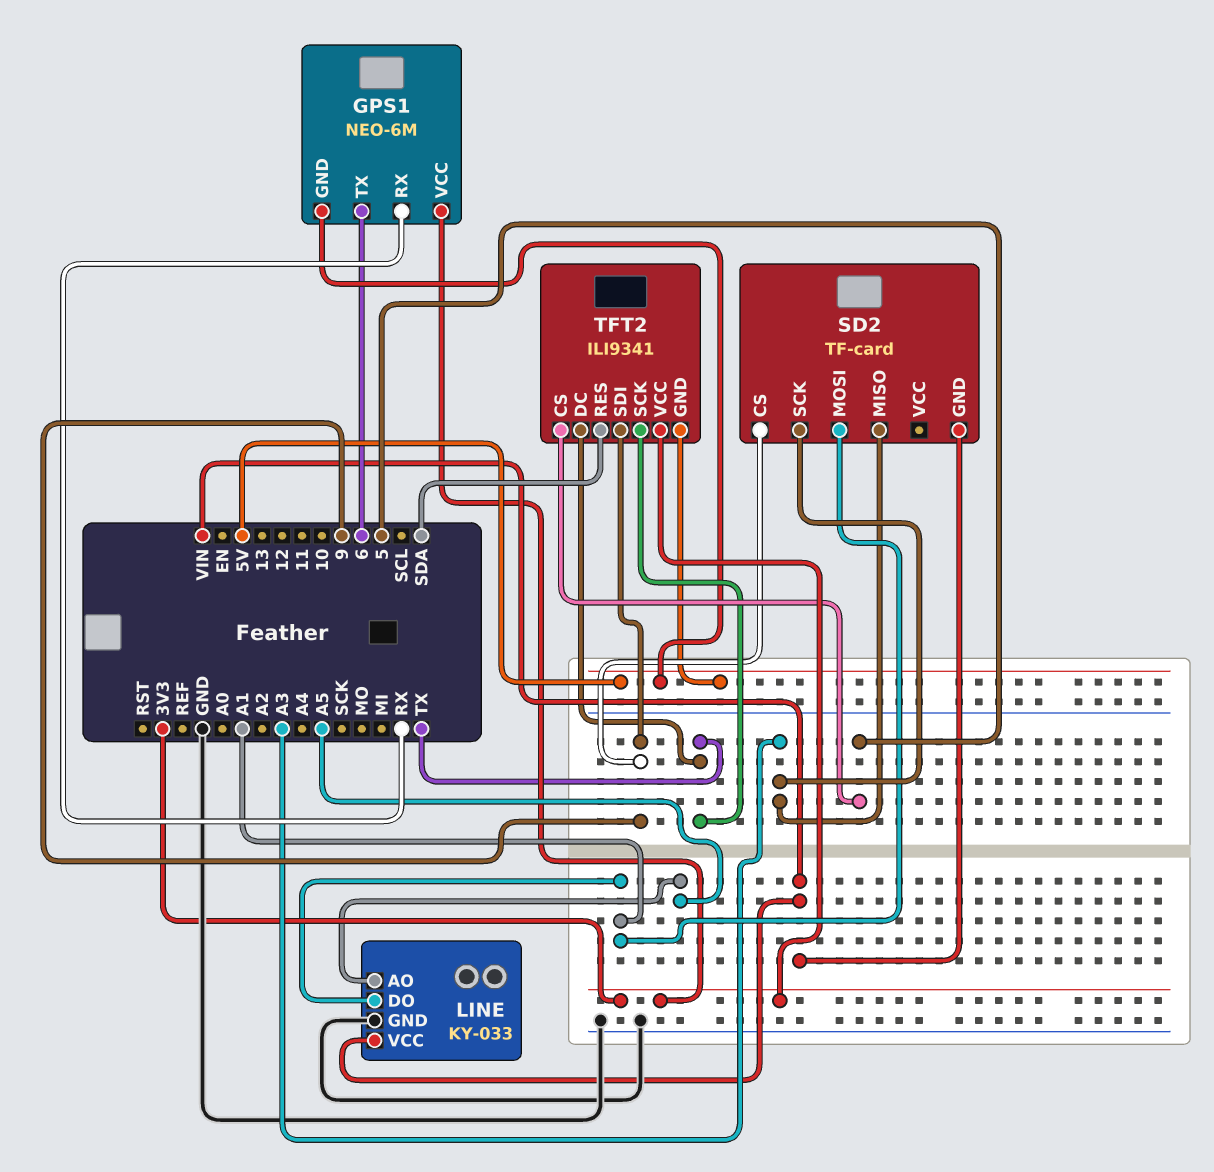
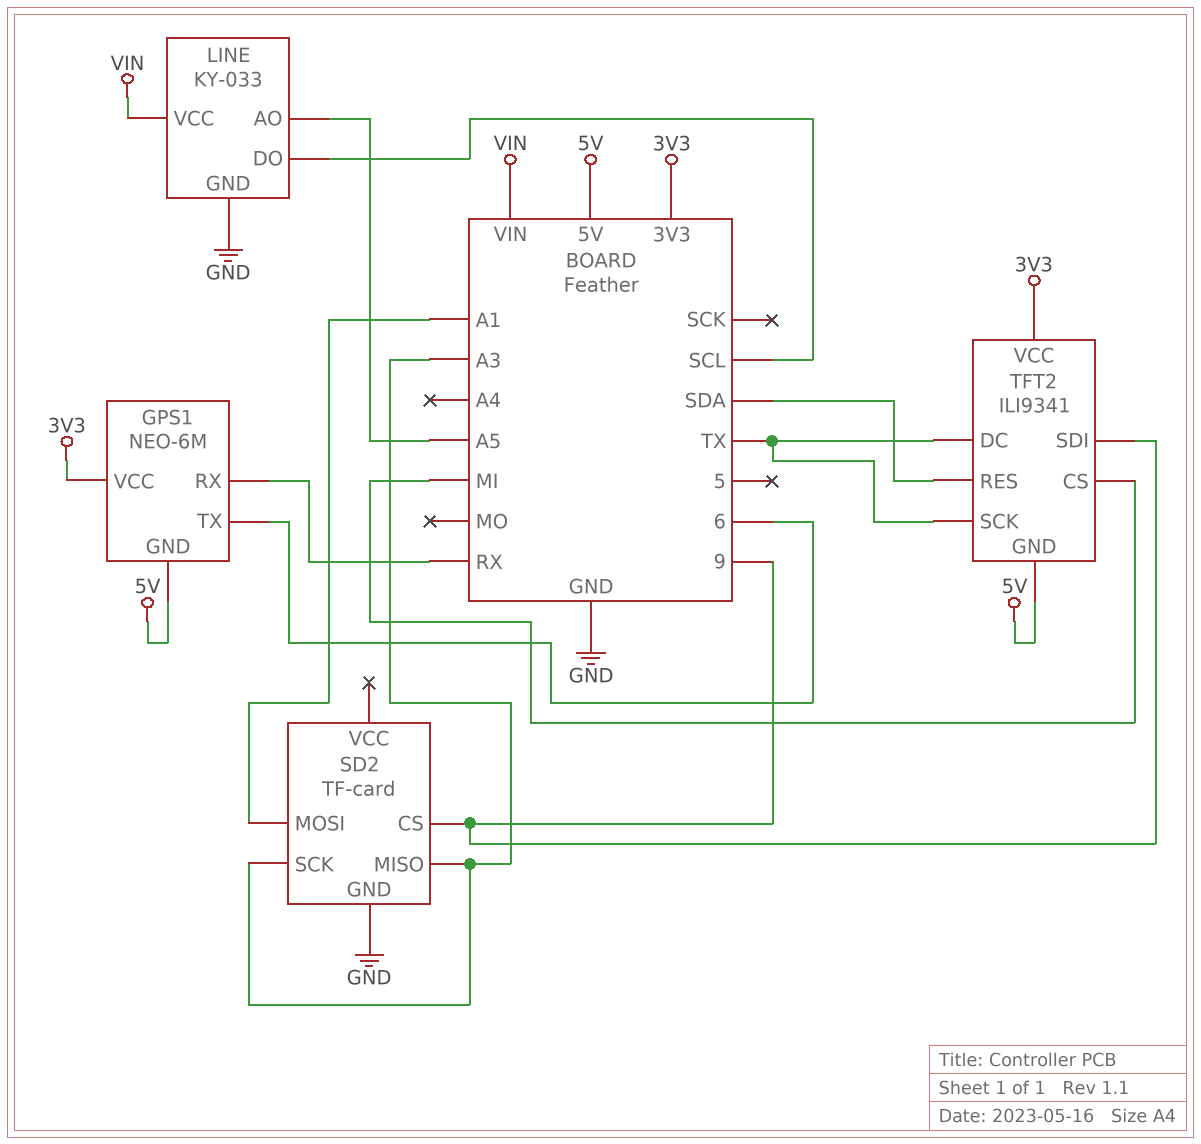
LINE pin DO: A1 -> SCL
SD2 pin GND: VIN -> GND
TFT2 pin CS: 5 -> MI

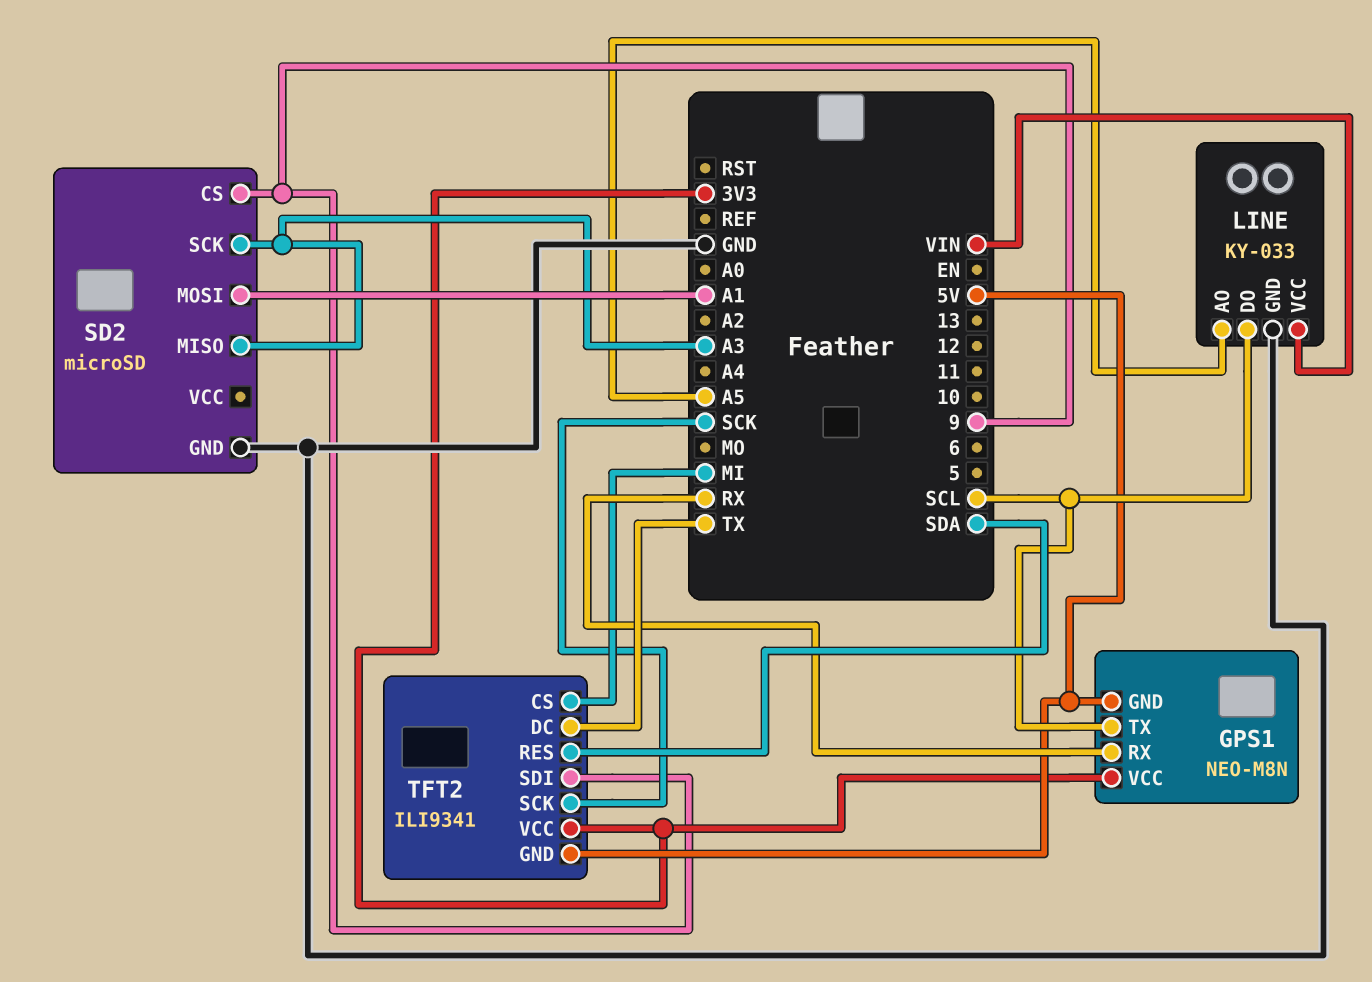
GPS1: NEO-6M -> NEO-M8N
GPS1 pin TX: 6 -> SCL
SD2: TF-card -> microSD
TFT2 pin SCK: TX -> SCK

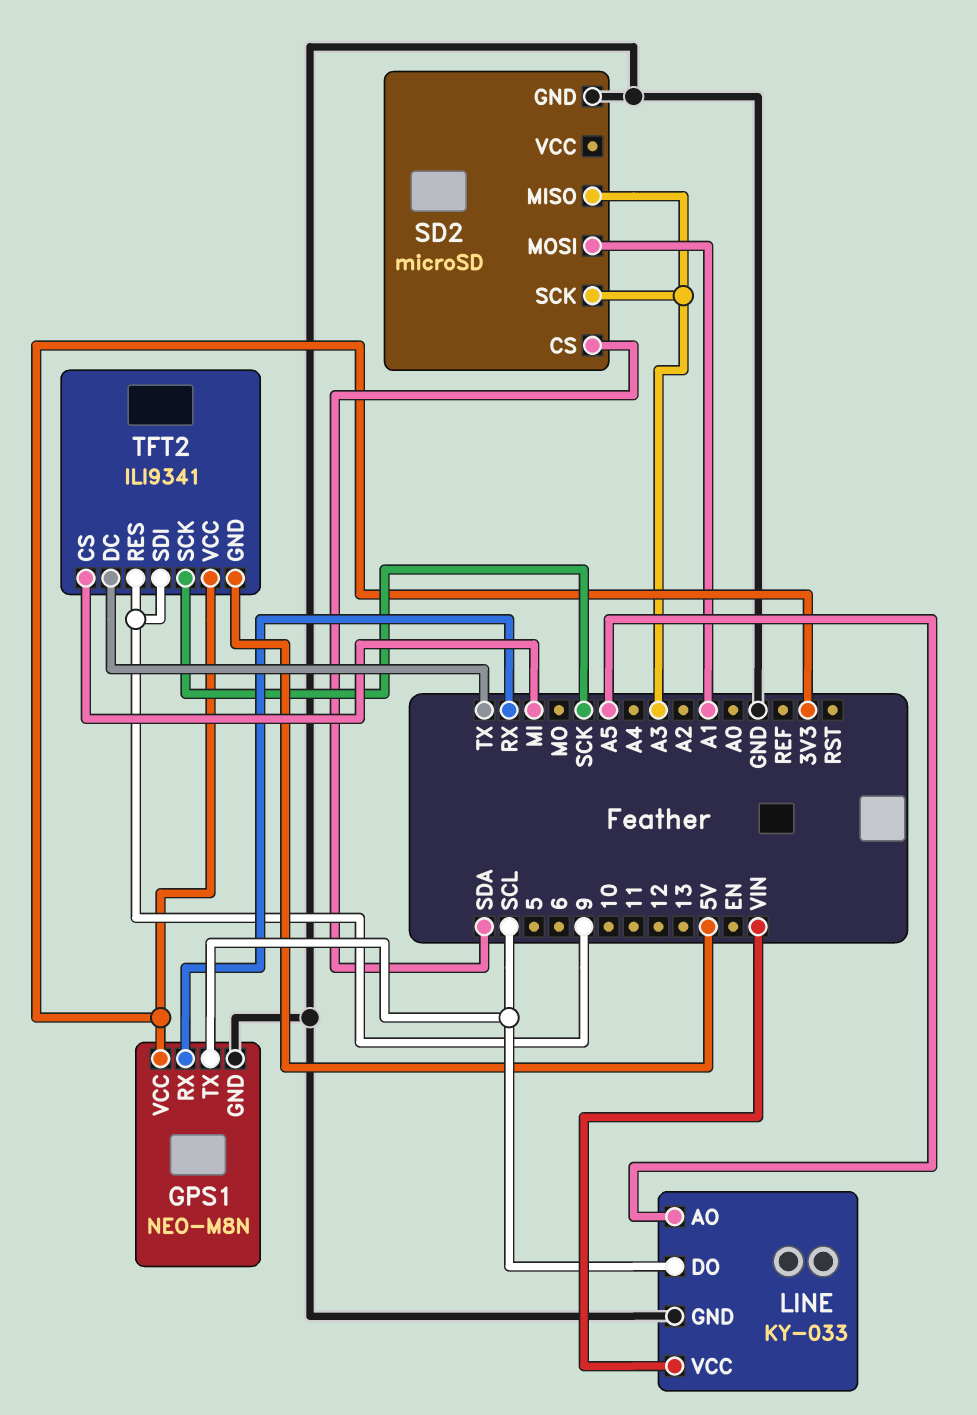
GPS1 pin GND: 5V -> GND
SD2 pin CS: 9 -> SDA
TFT2 pin RES: SDA -> 9

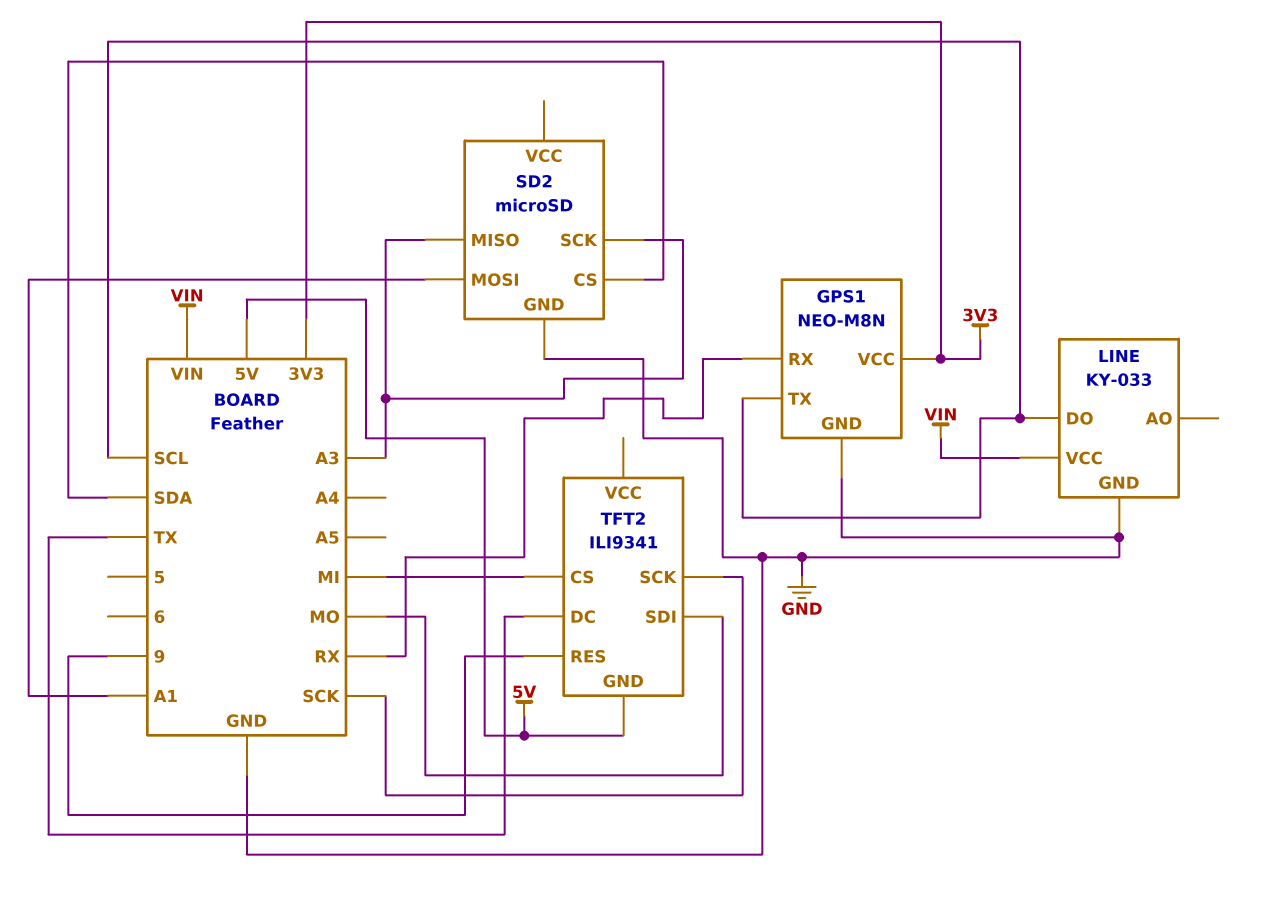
LINE pin AO: A5 -> none
TFT2 pin SDI: 9 -> MO
TFT2 pin VCC: 3V3 -> none

